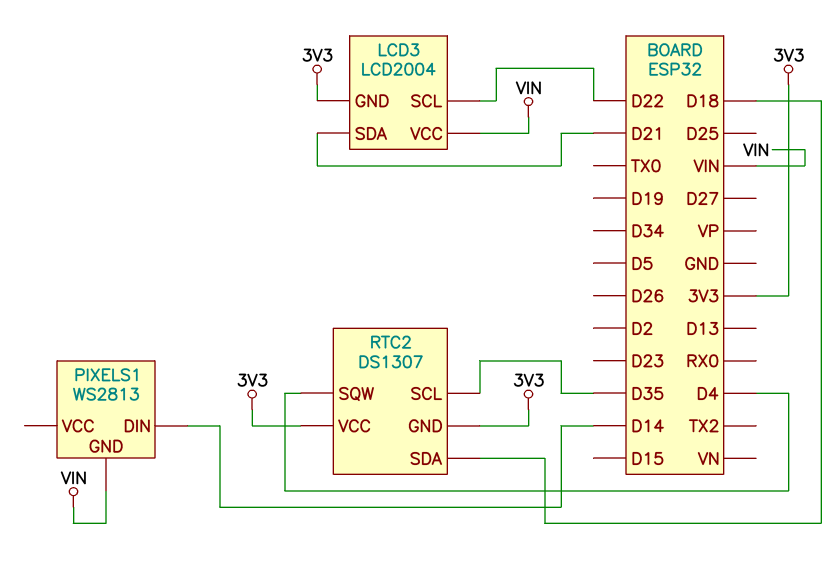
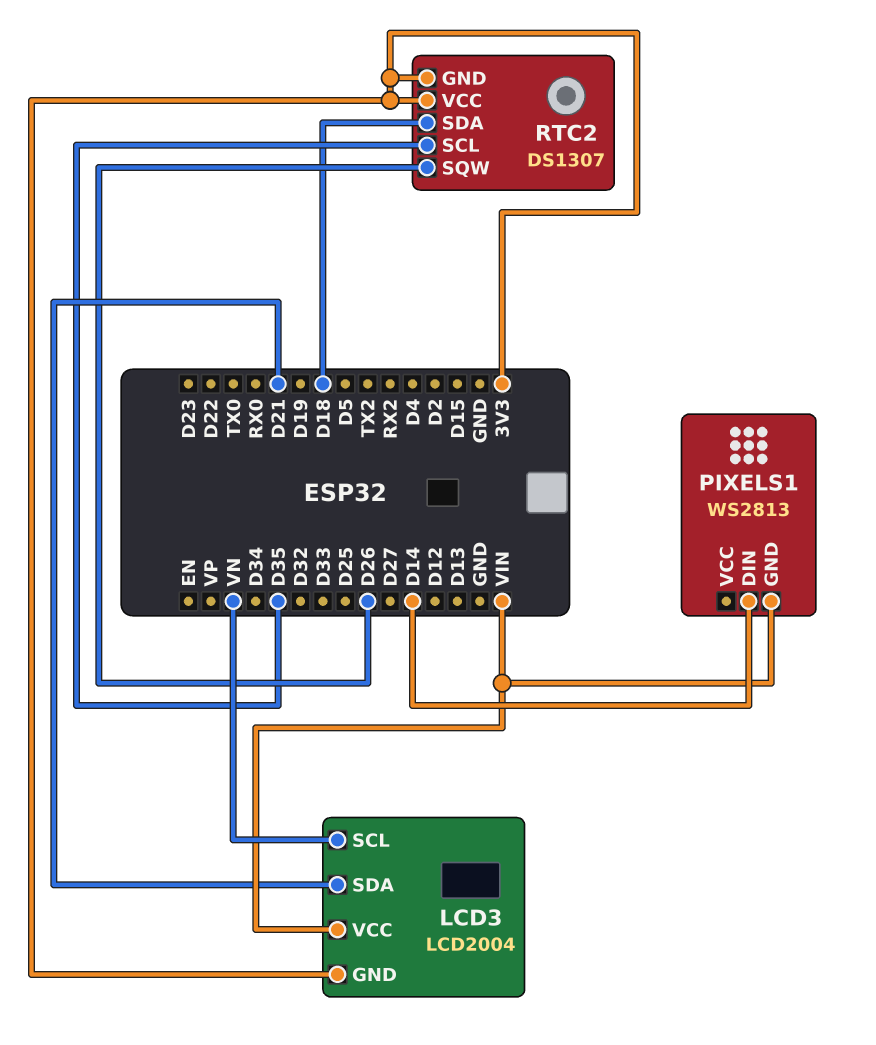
LCD3 pin SCL: D22 -> VN
RTC2 pin SQW: D4 -> D26

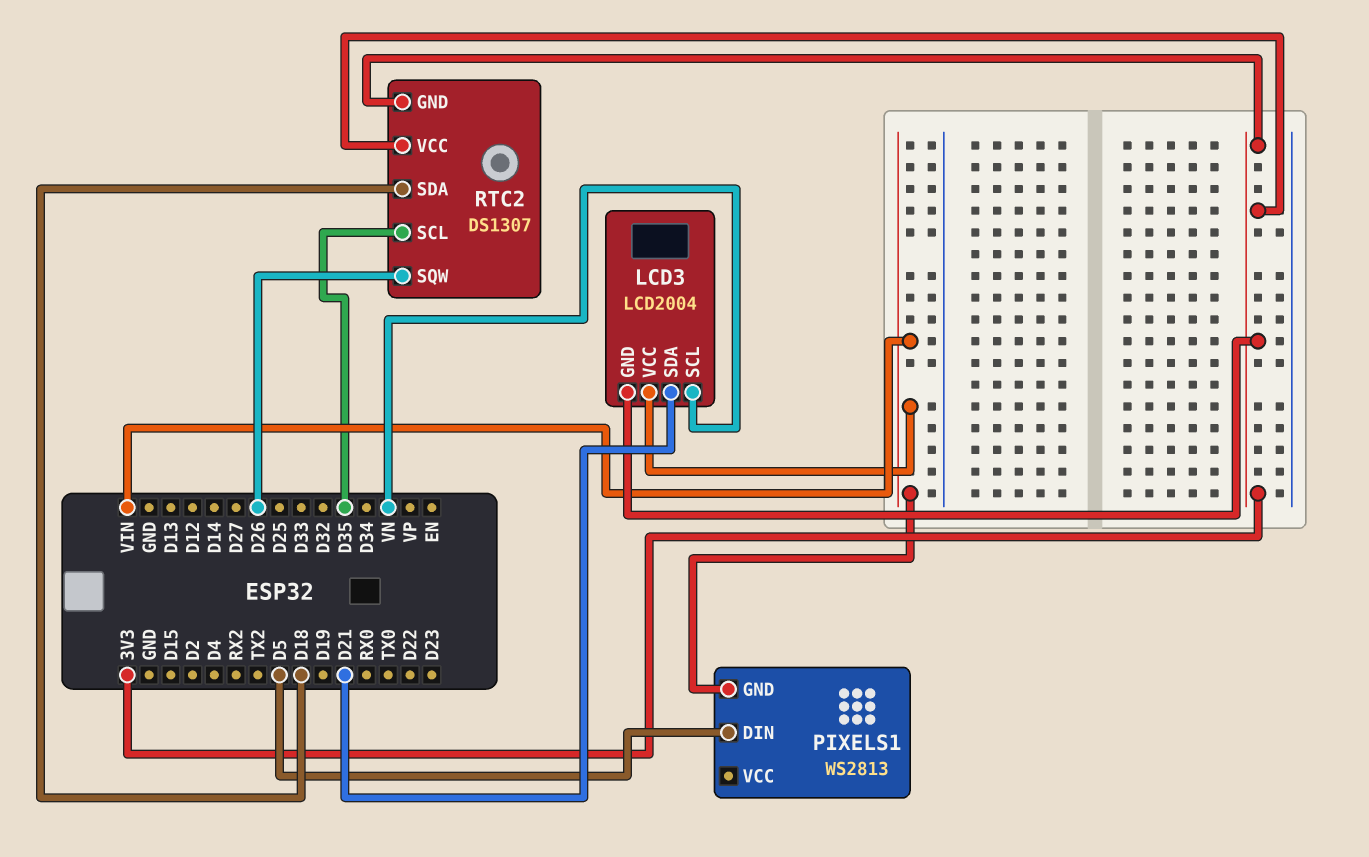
PIXELS1 pin DIN: D14 -> D5

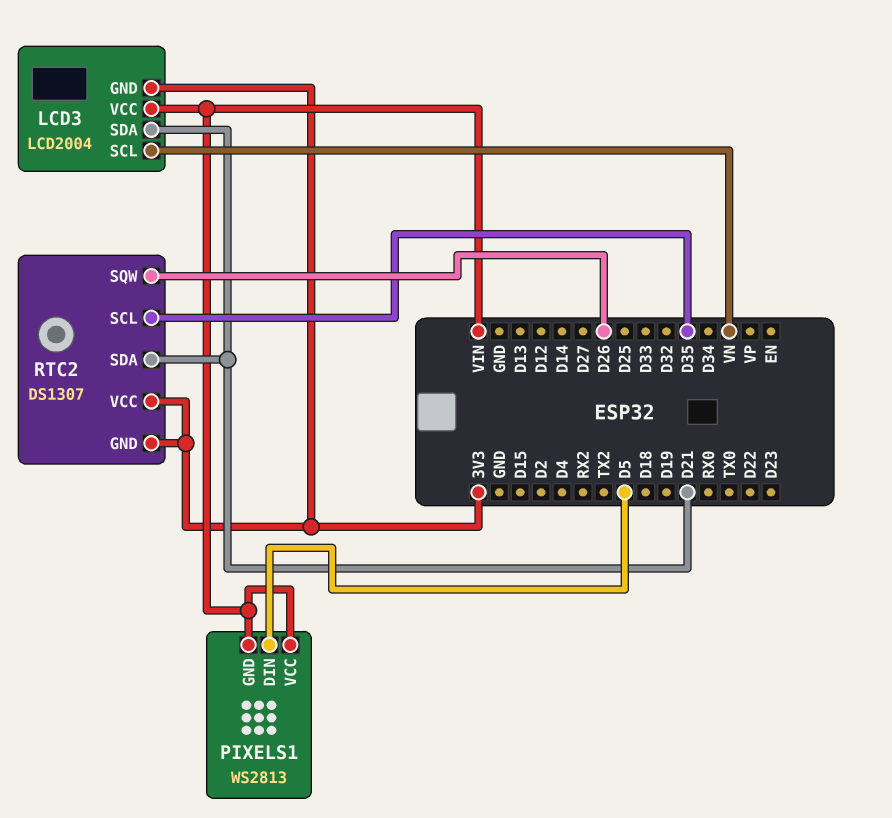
PIXELS1 pin VCC: none -> VIN
RTC2 pin SDA: D18 -> D21

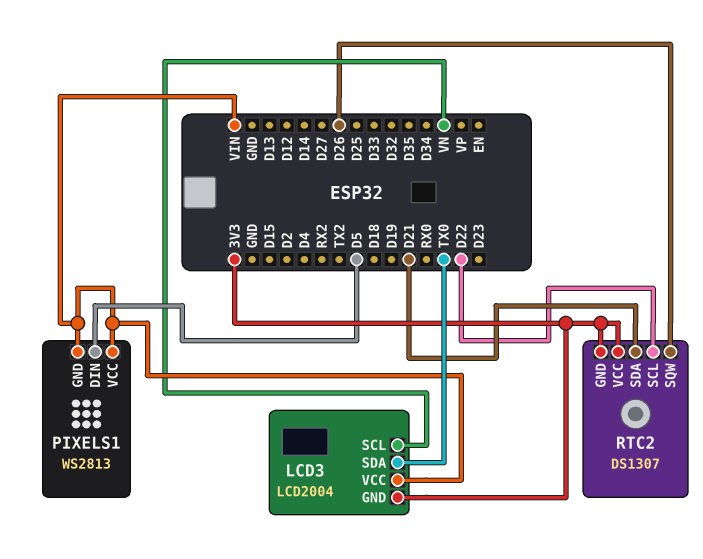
LCD3 pin SDA: D21 -> TX0
RTC2 pin SCL: D35 -> D22

